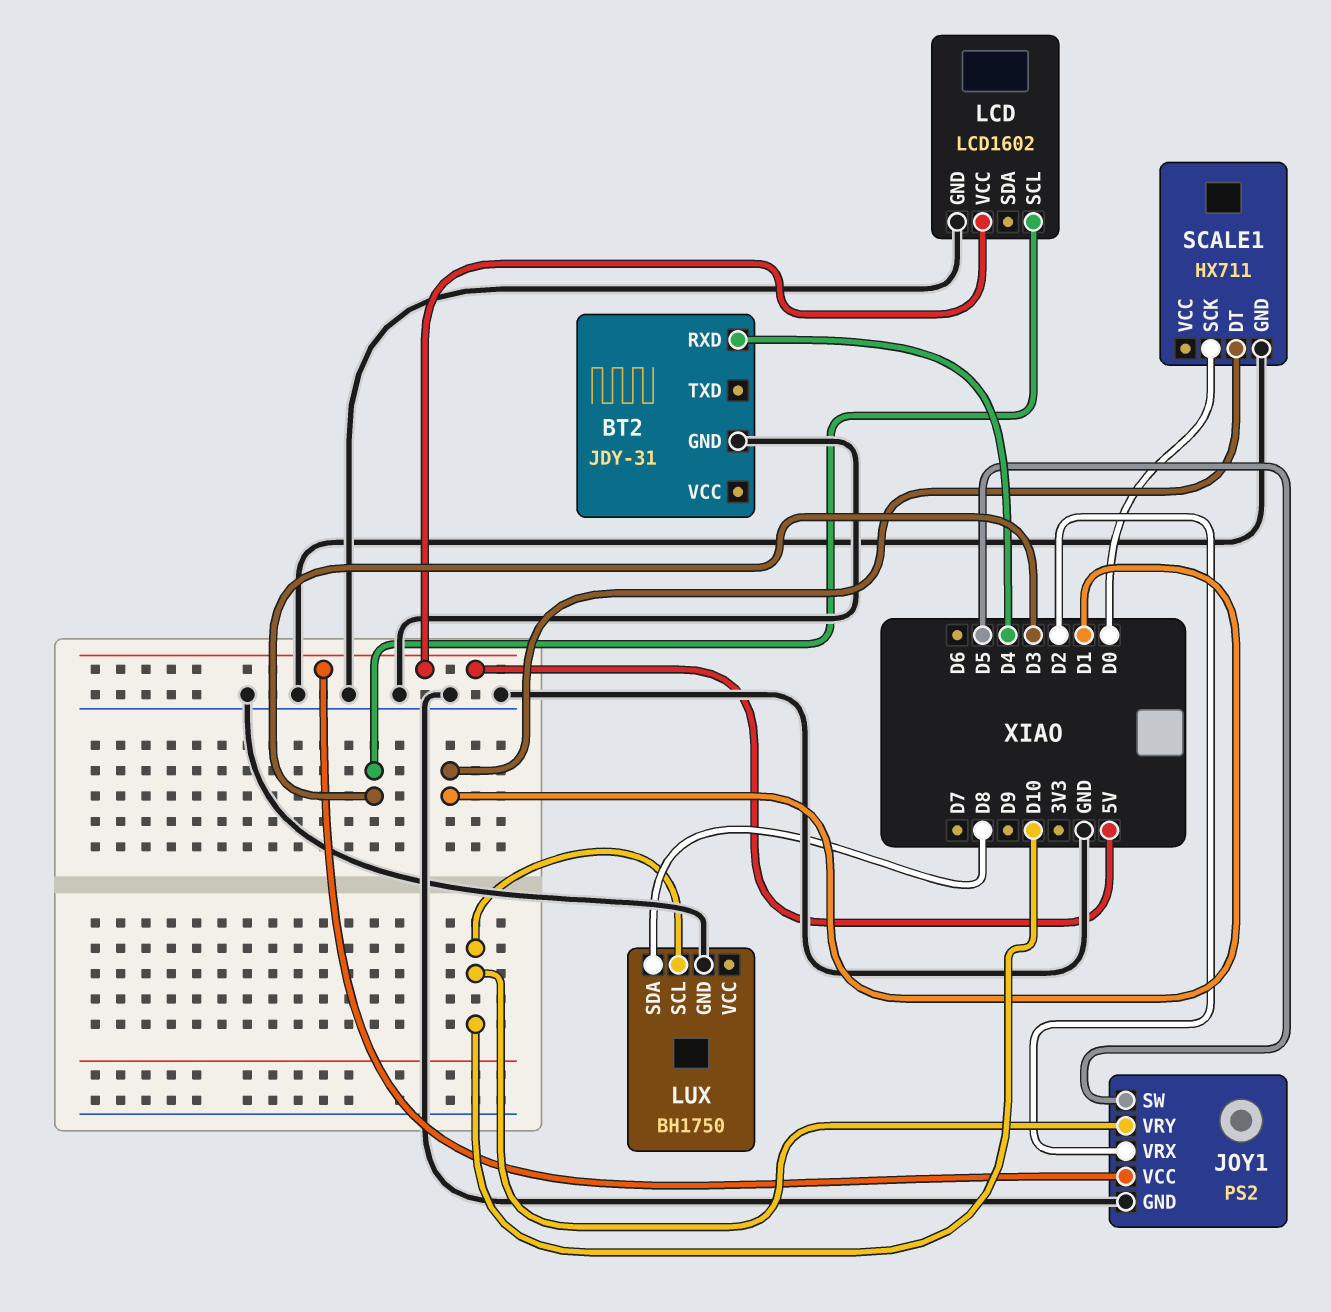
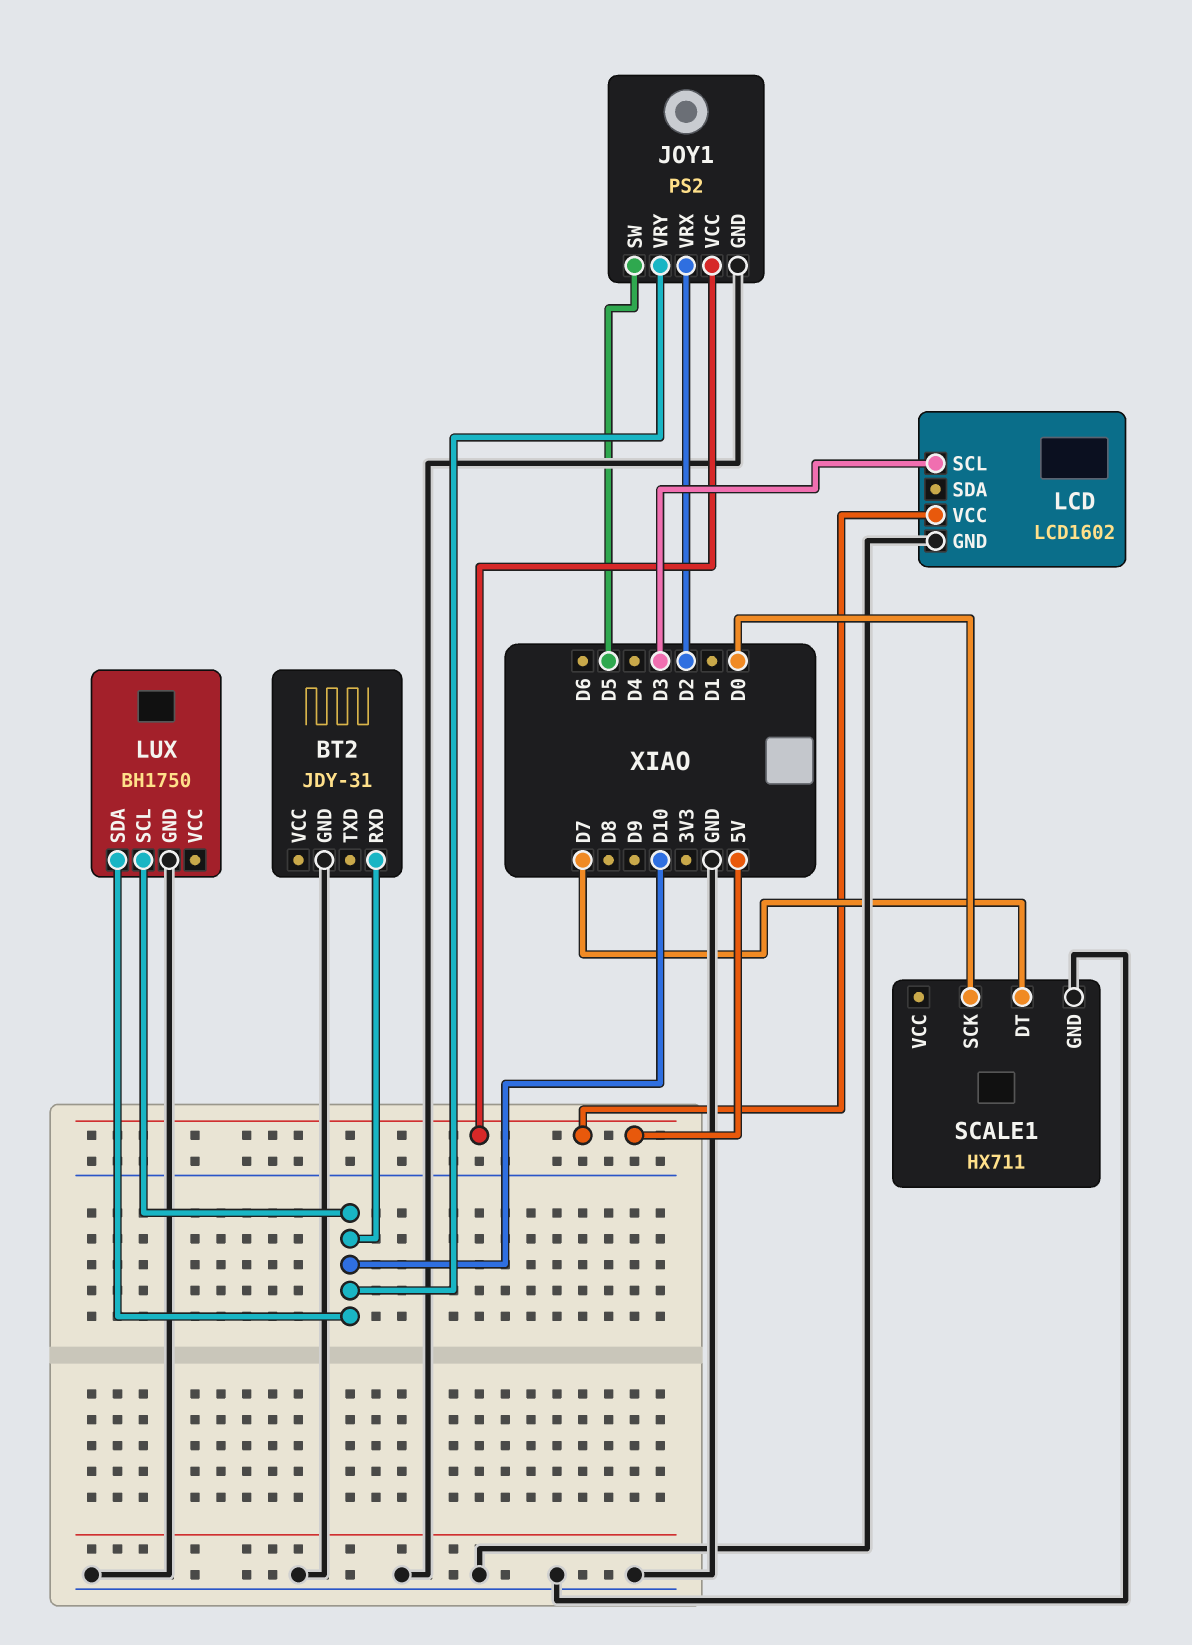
BT2 pin RXD: D4 -> D10
LUX pin SDA: D8 -> D10
SCALE1 pin DT: D1 -> D7

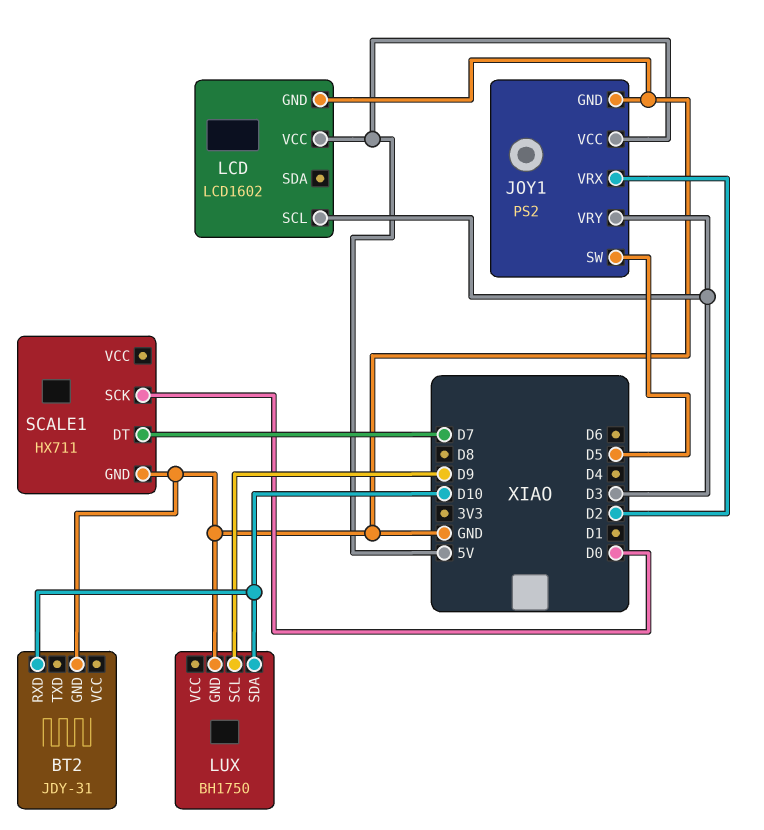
JOY1 pin VRY: D10 -> D3
LUX pin SCL: D10 -> D9

